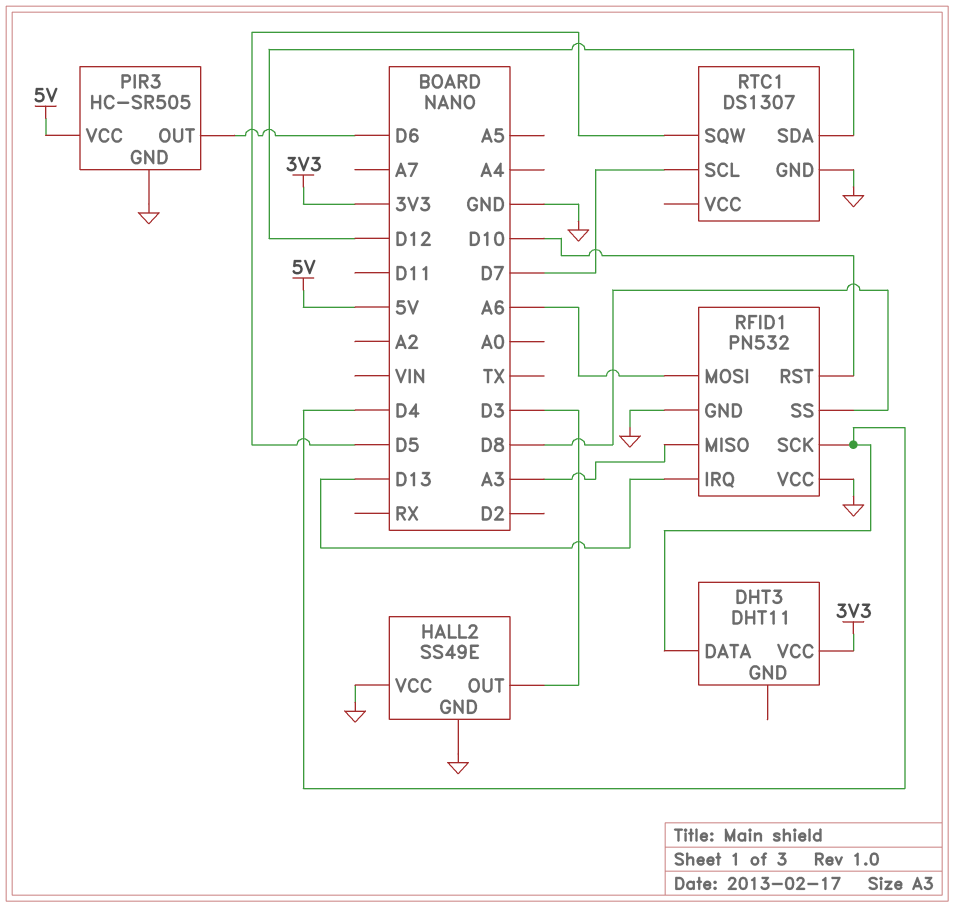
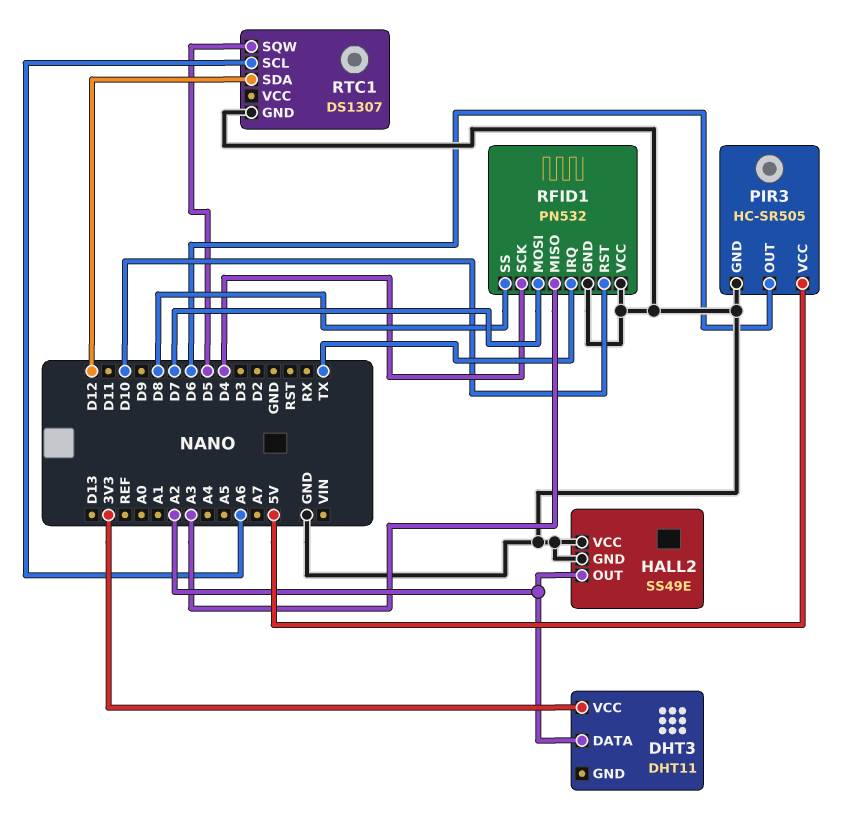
DHT3 pin DATA: D4 -> A2
HALL2 pin OUT: D3 -> A2
RFID1 pin IRQ: D13 -> TX
RFID1 pin MOSI: A6 -> D7
RTC1 pin SCL: D7 -> A6

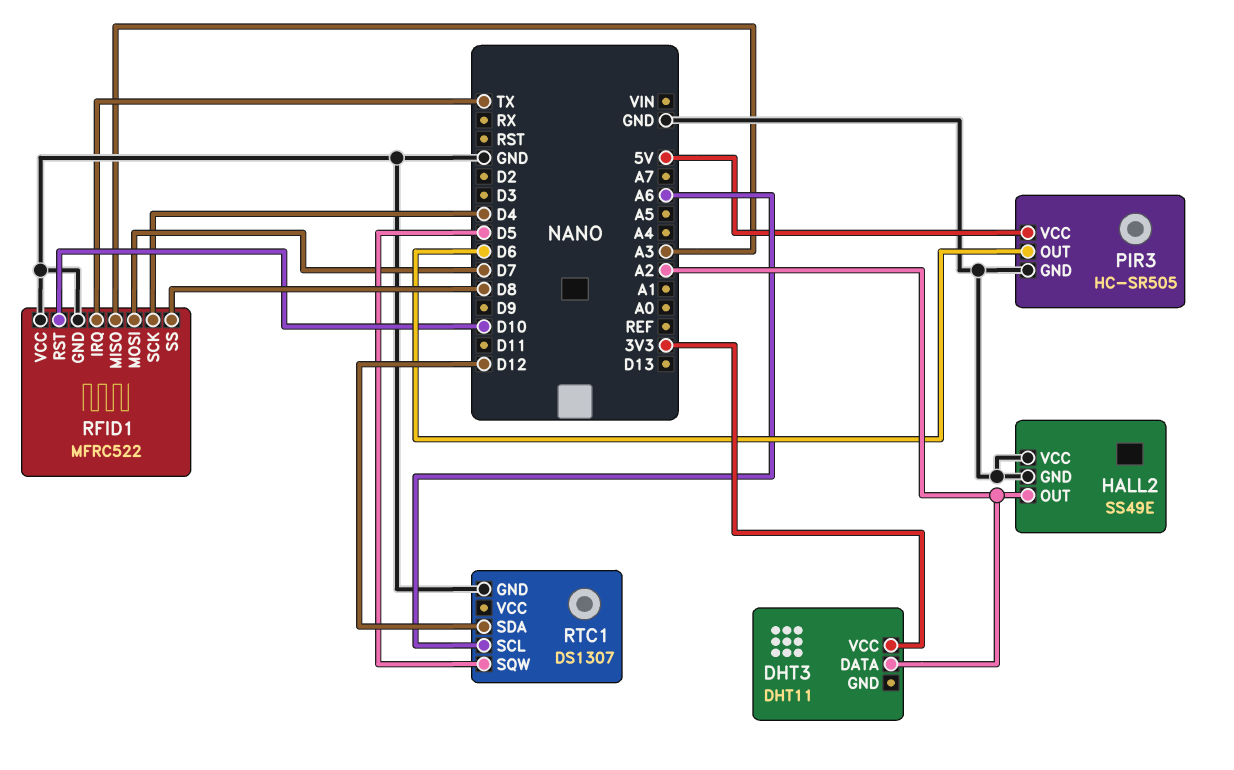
RFID1: PN532 -> MFRC522

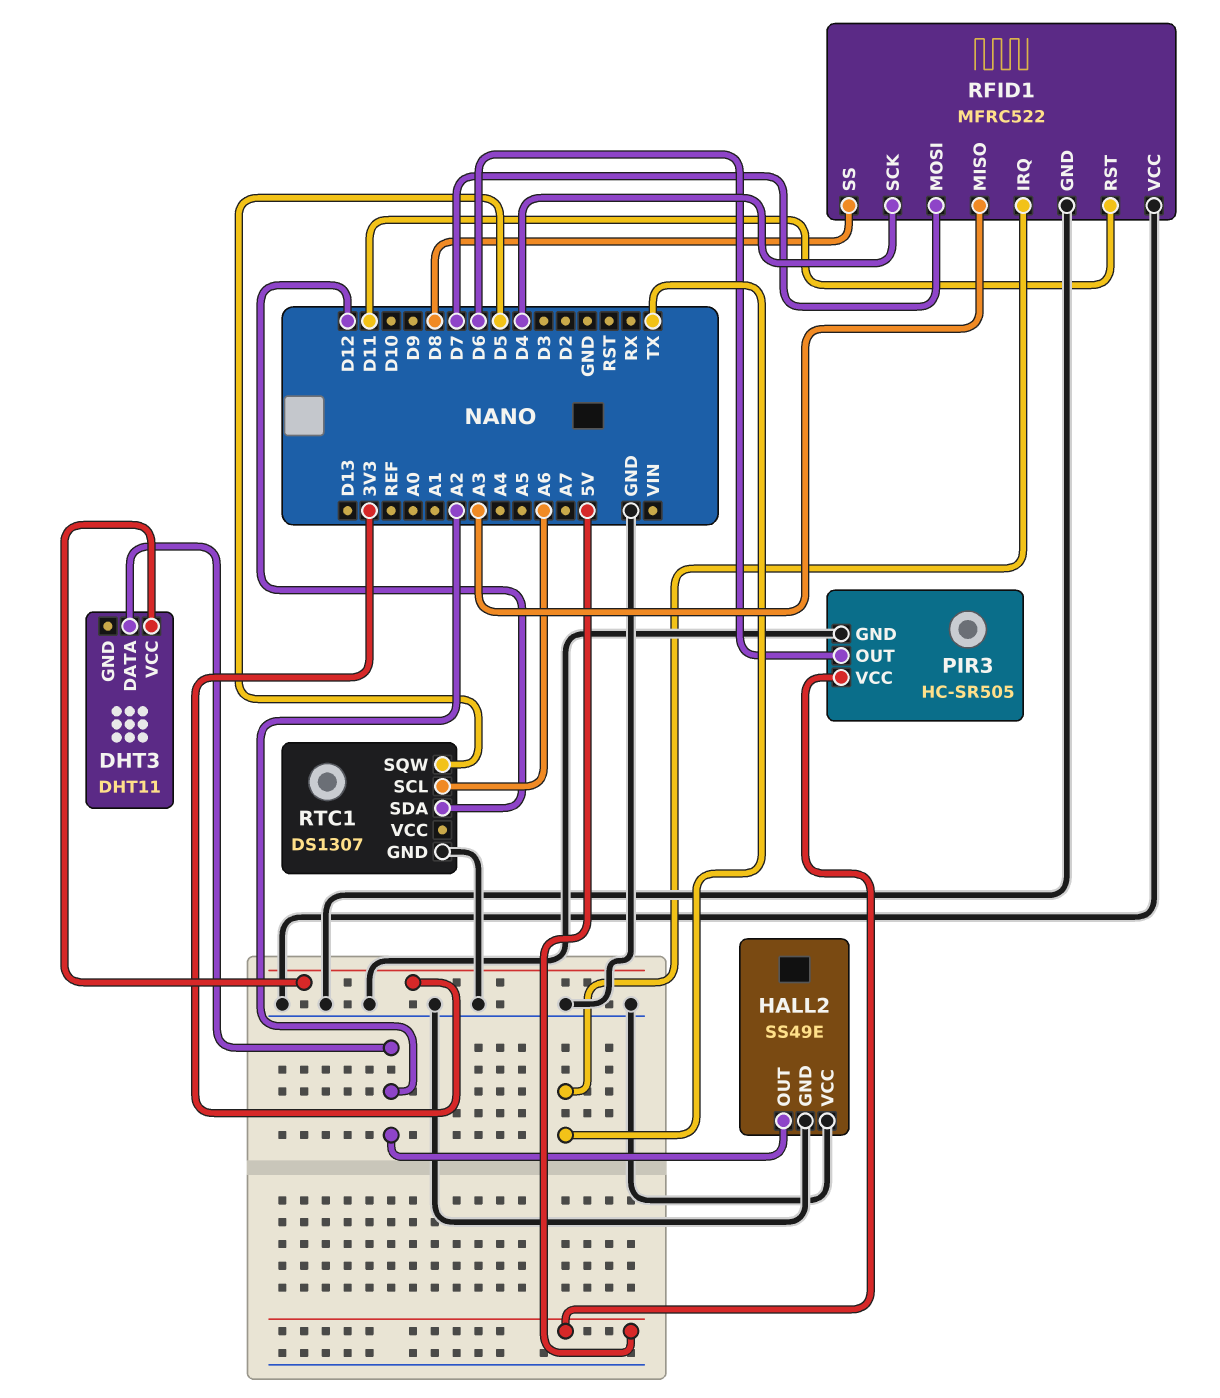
RFID1 pin RST: D10 -> D11

